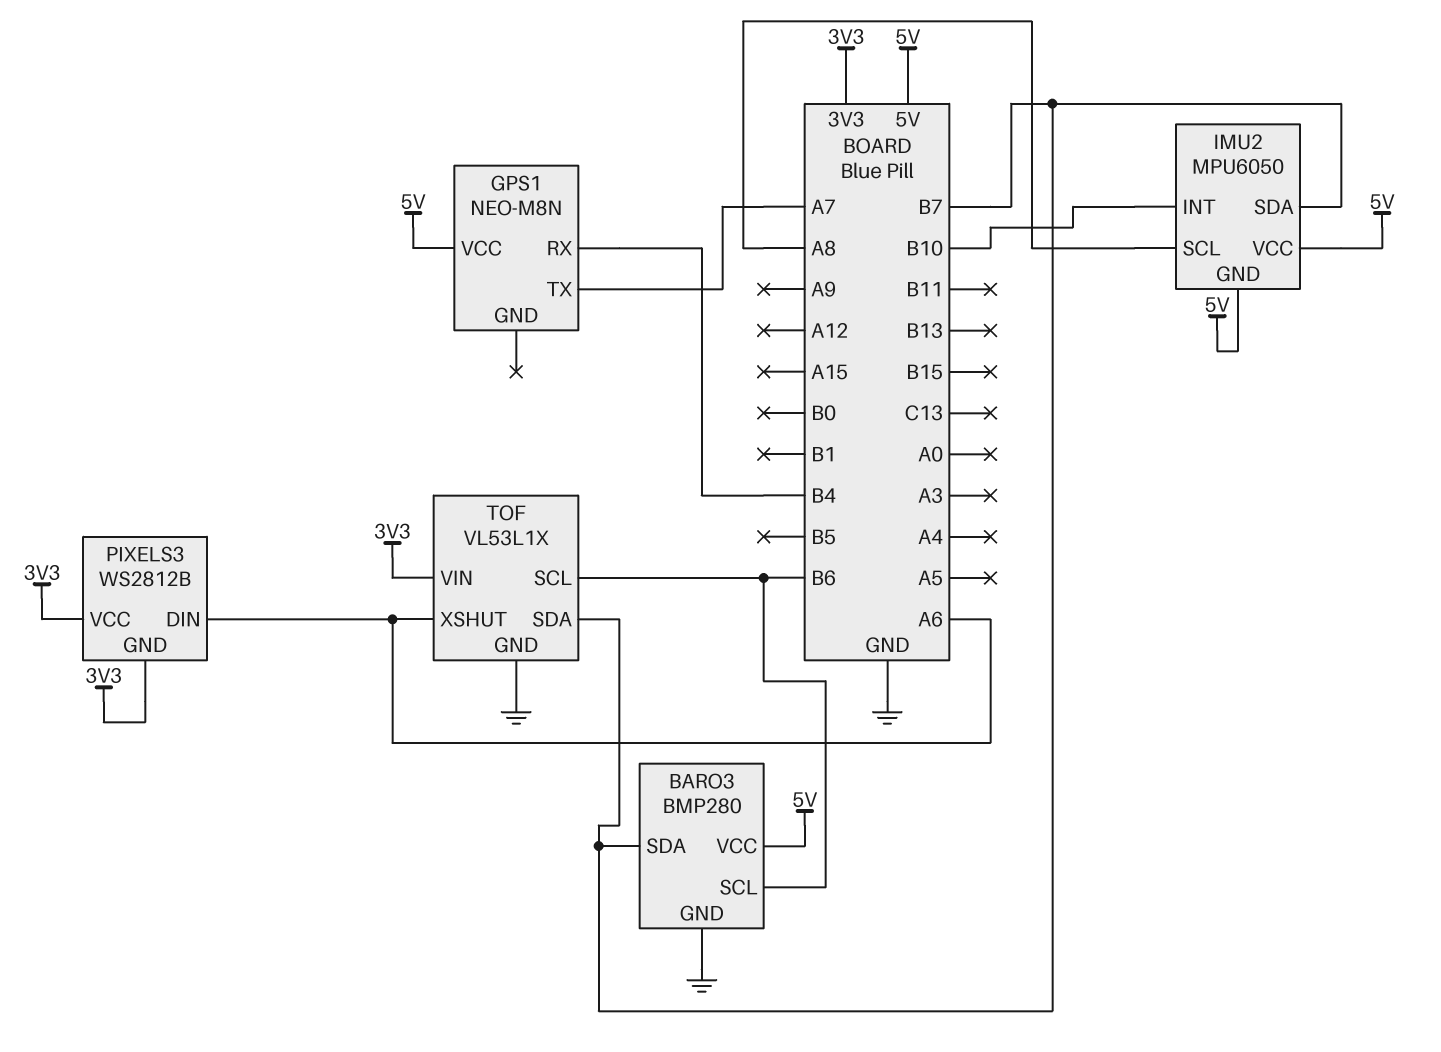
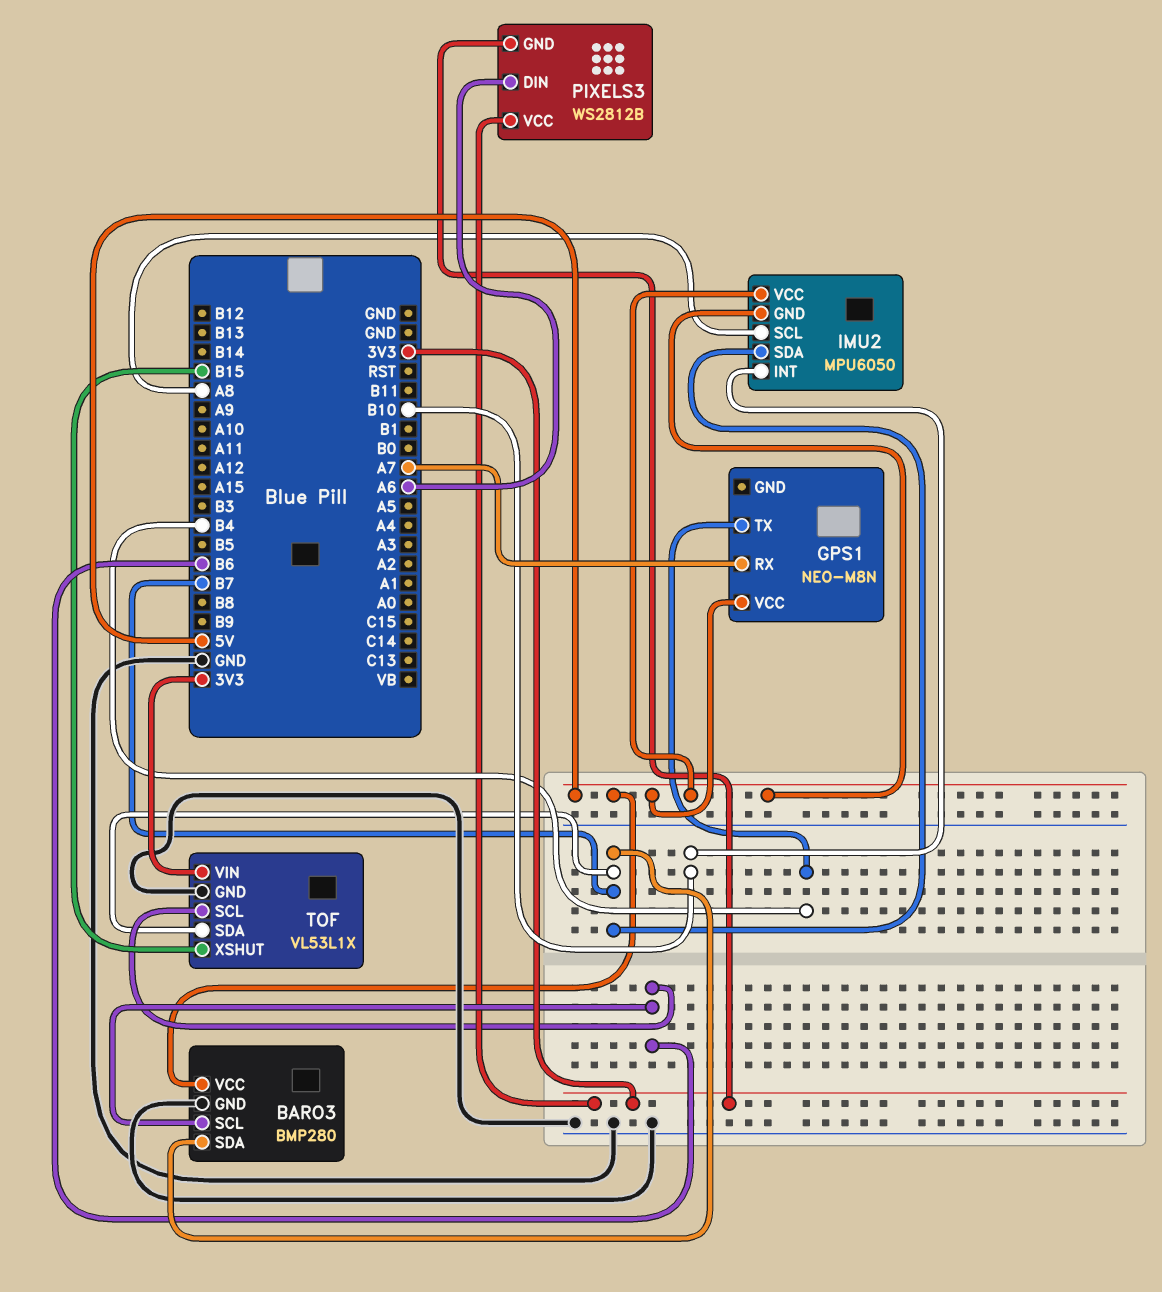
GPS1 pin RX: B4 -> A7
GPS1 pin TX: A7 -> B4
TOF pin XSHUT: A6 -> B15

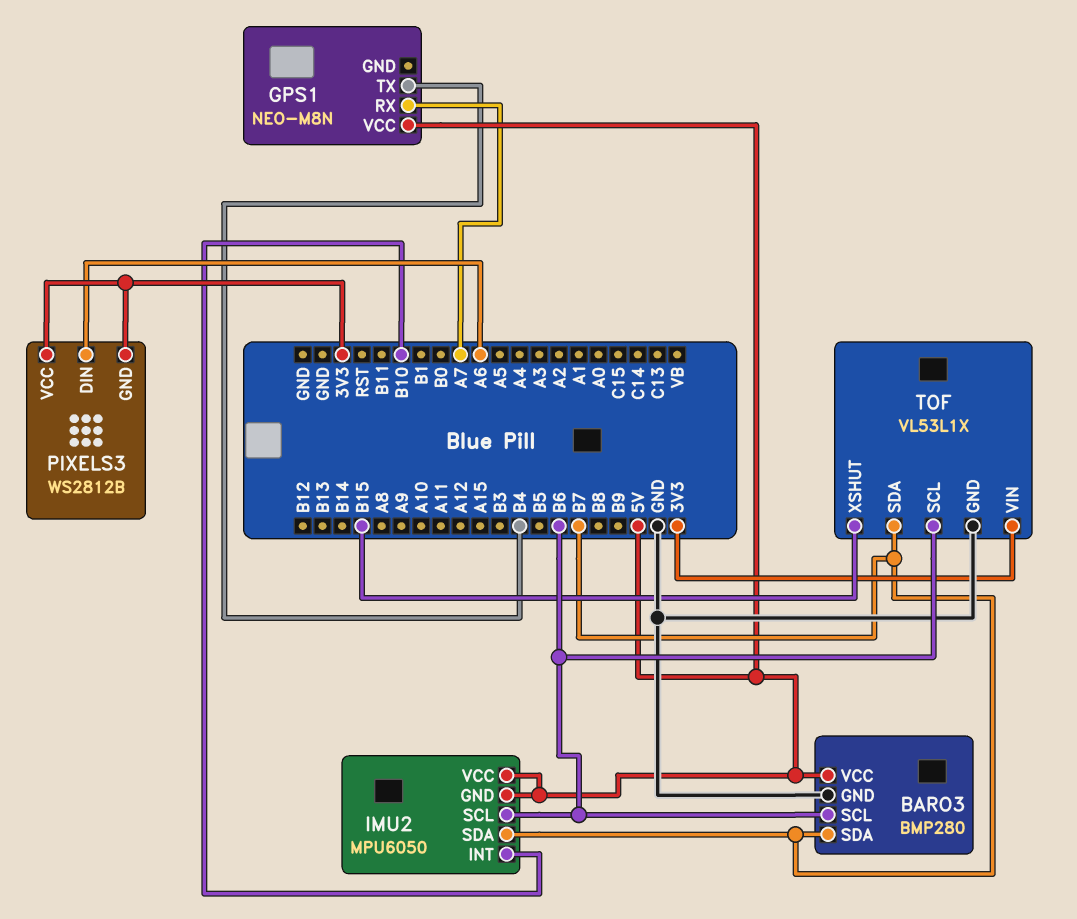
IMU2 pin SCL: A8 -> B6

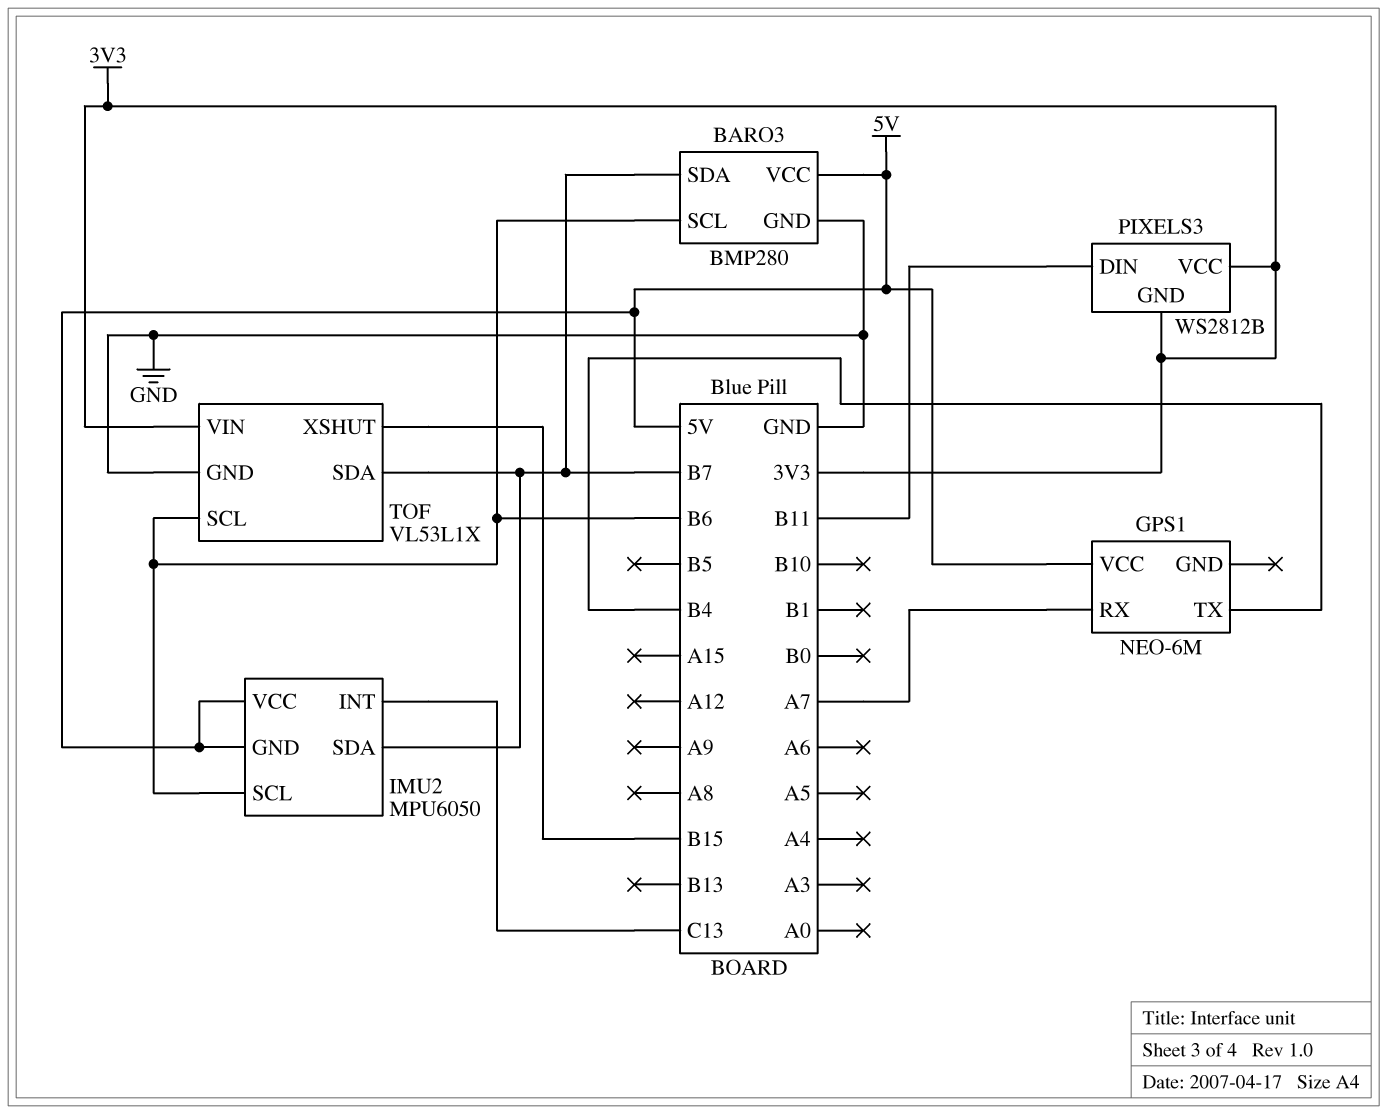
GPS1: NEO-M8N -> NEO-6M
IMU2 pin INT: B10 -> C13
PIXELS3 pin DIN: A6 -> B11

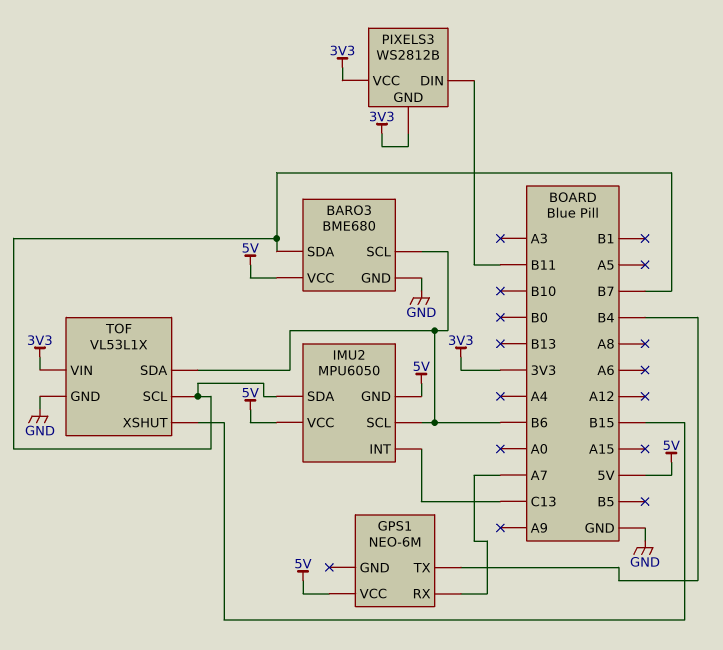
BARO3: BMP280 -> BME680
TOF pin SCL: B6 -> B7
TOF pin SDA: B7 -> B6

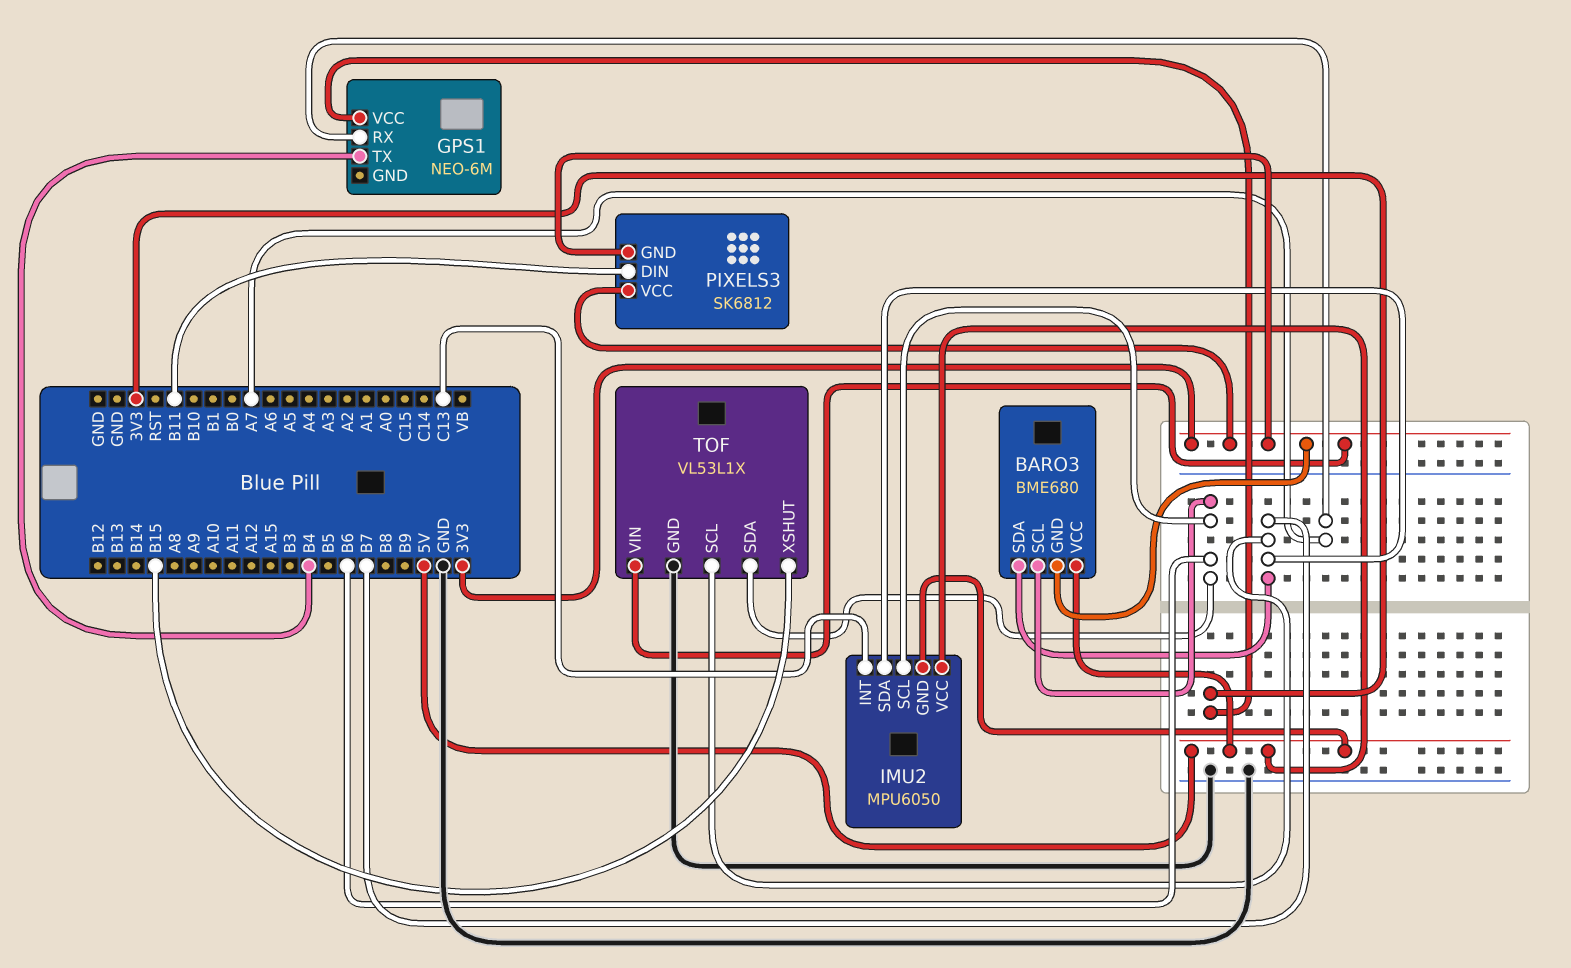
BARO3 pin GND: GND -> 3V3
GPS1 pin VCC: 5V -> 3V3
PIXELS3: WS2812B -> SK6812

